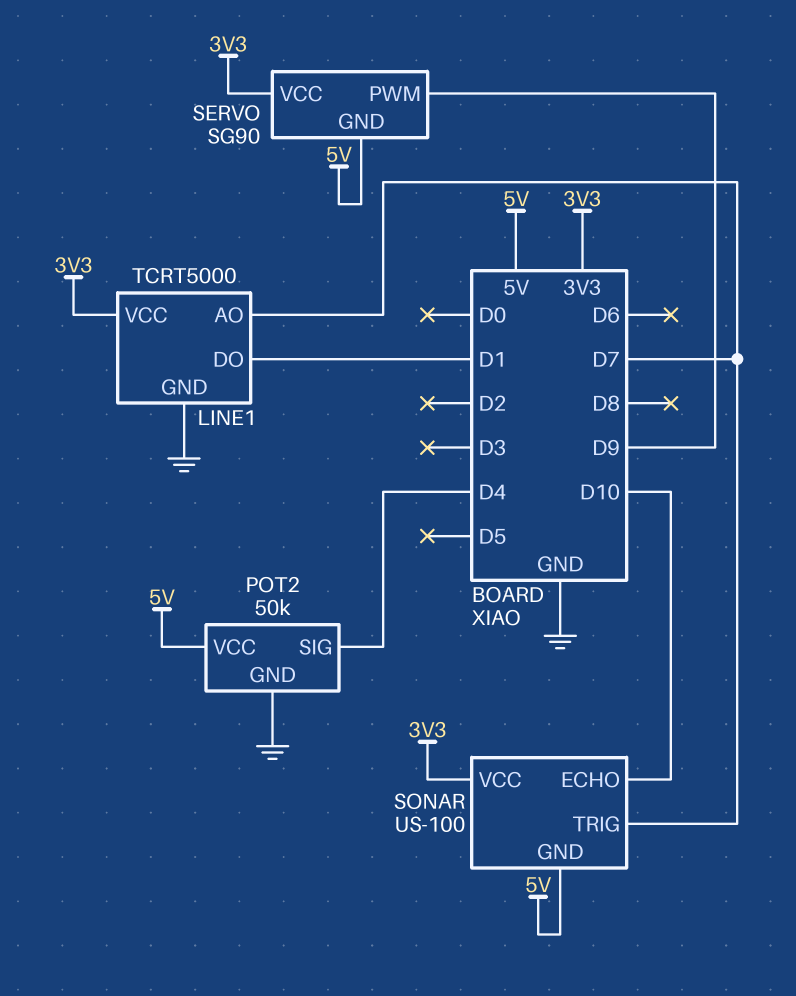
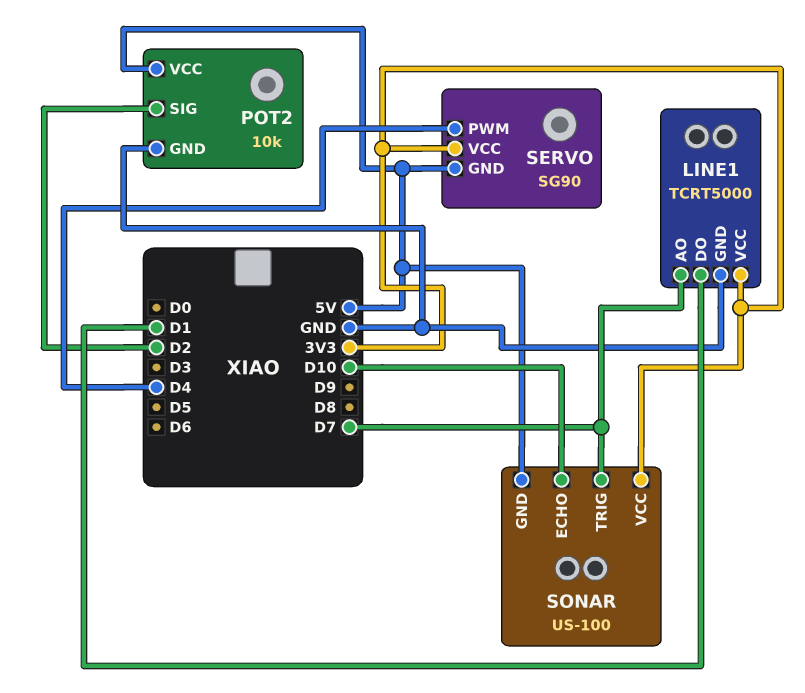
POT2: 50k -> 10k
POT2 pin SIG: D4 -> D2
SERVO pin PWM: D9 -> D4

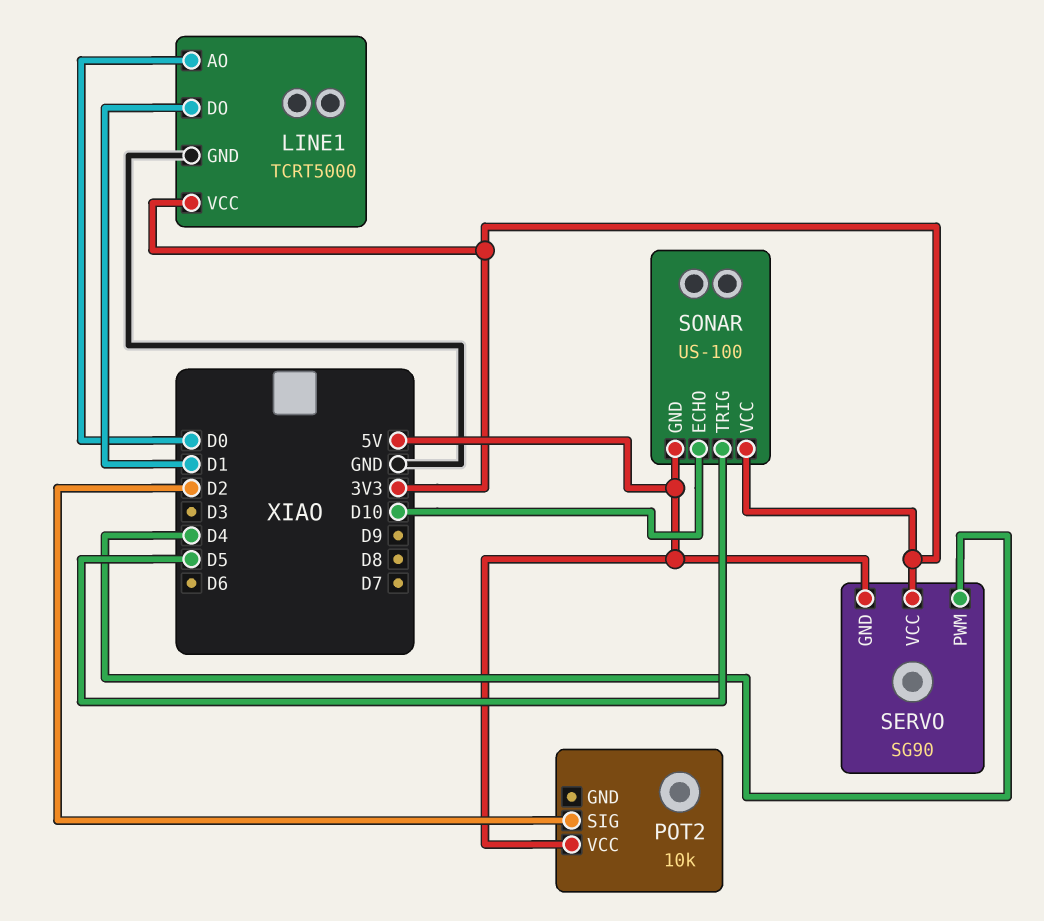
LINE1 pin AO: D7 -> D0
POT2 pin GND: GND -> none
SONAR pin TRIG: D7 -> D5

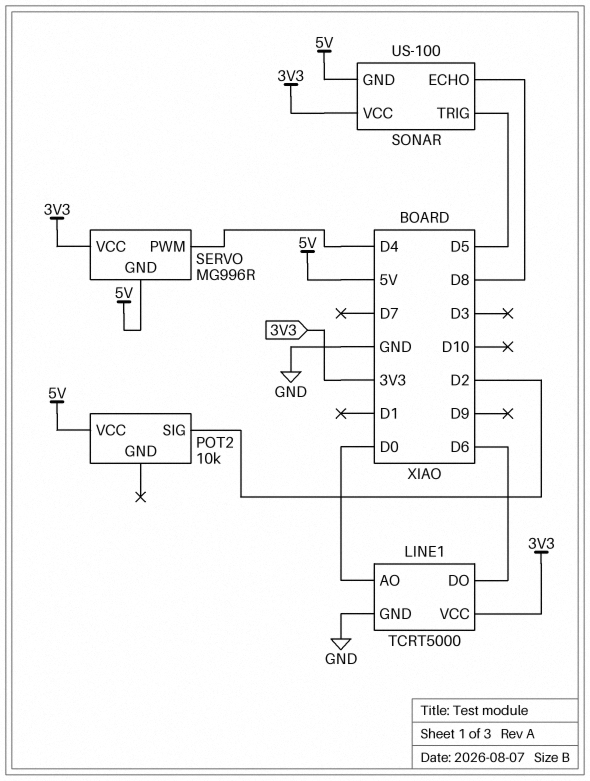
LINE1 pin DO: D1 -> D6
SERVO: SG90 -> MG996R
SONAR pin ECHO: D10 -> D8

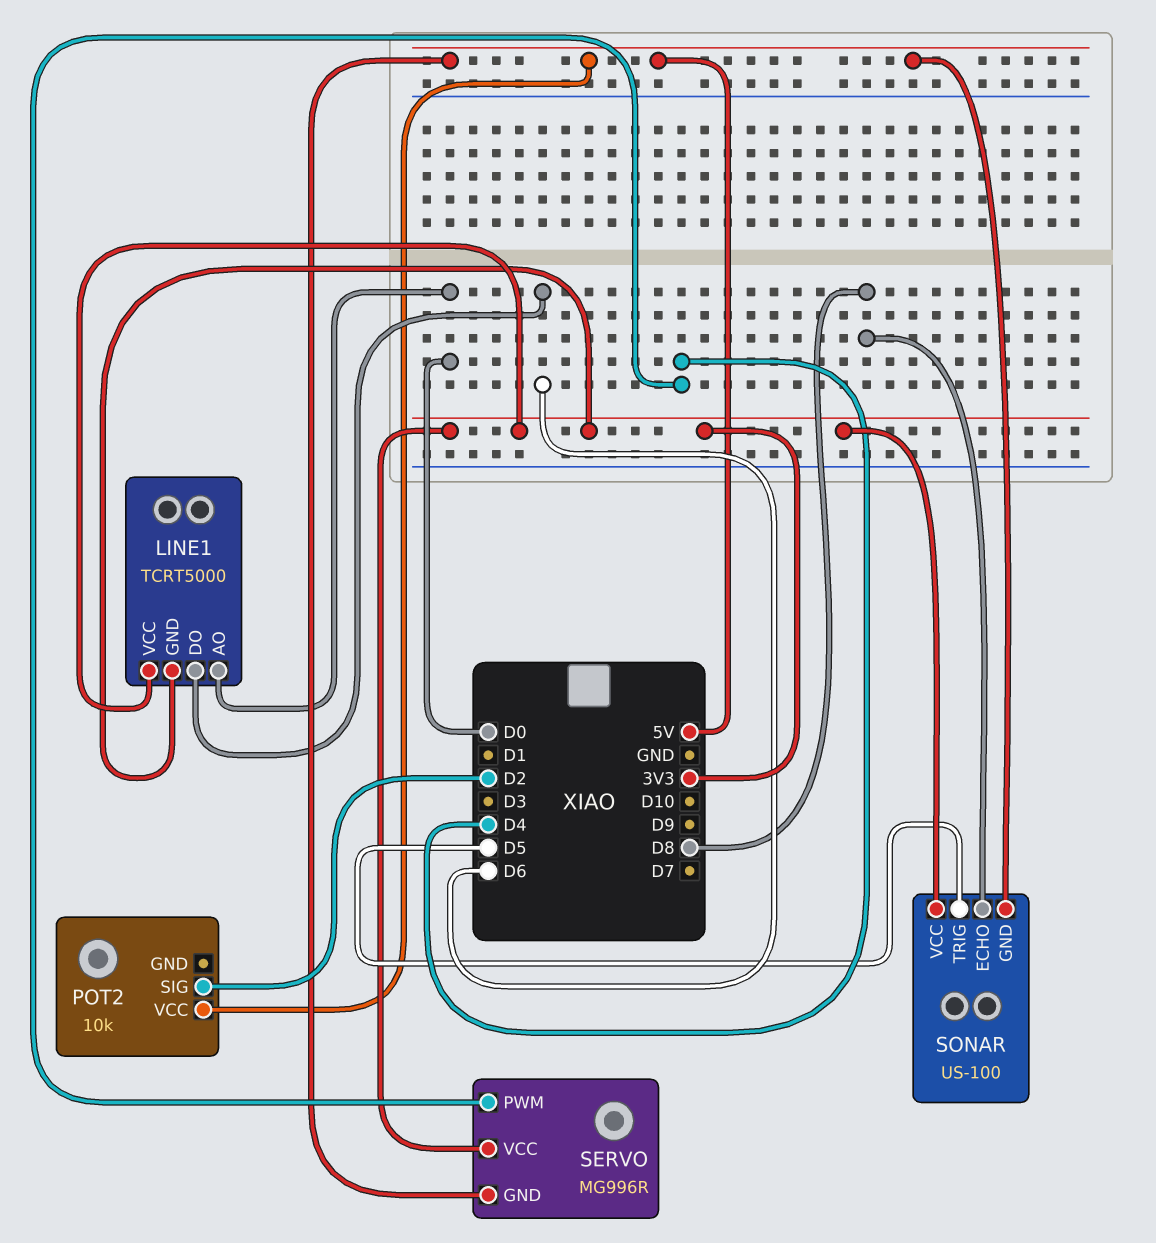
LINE1 pin GND: GND -> 3V3

